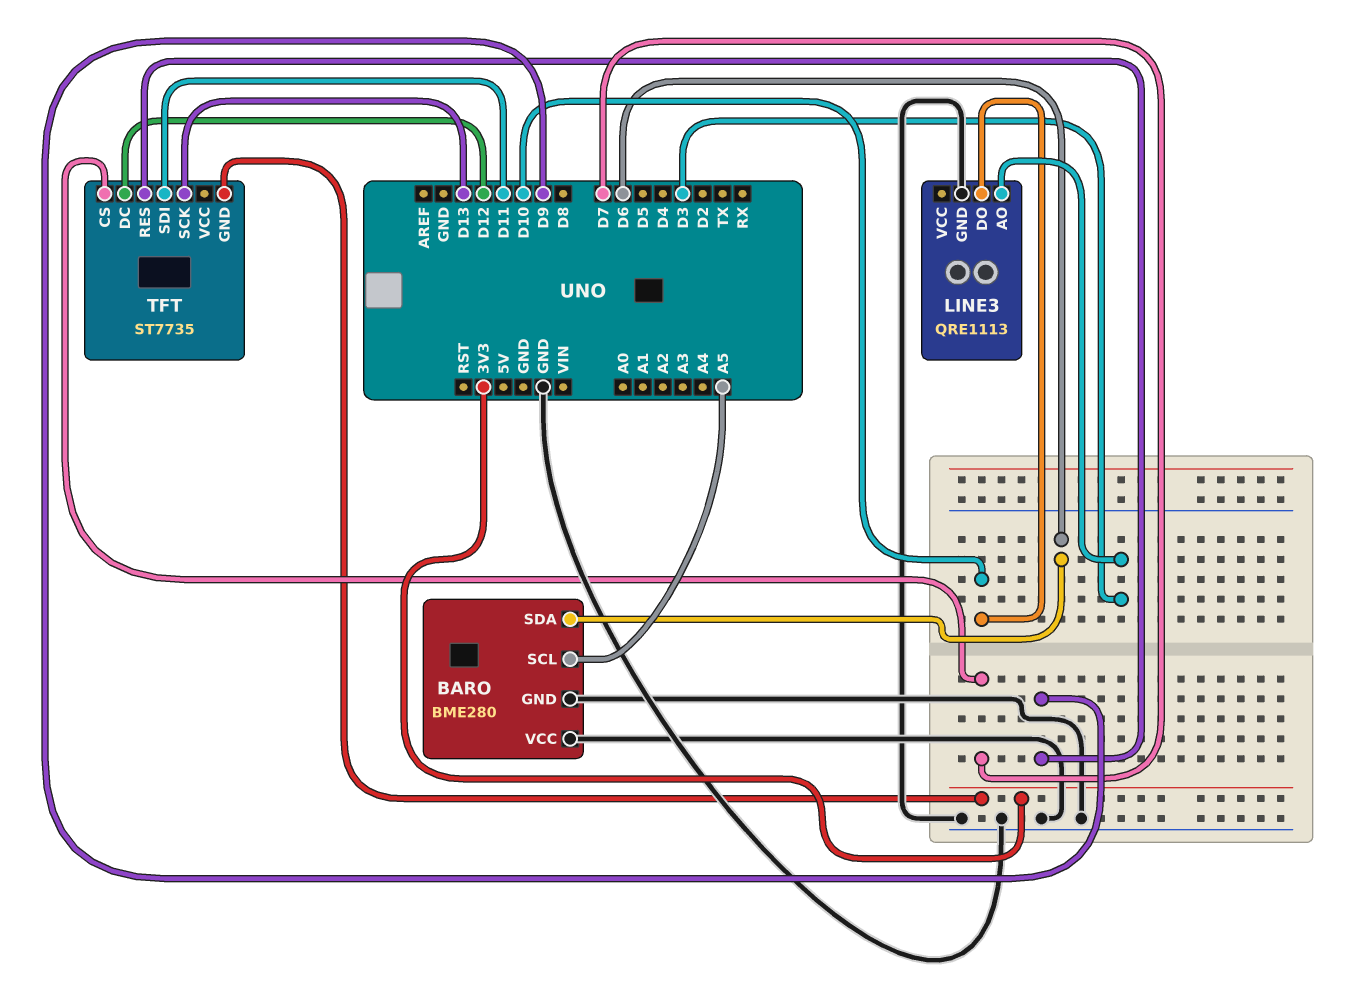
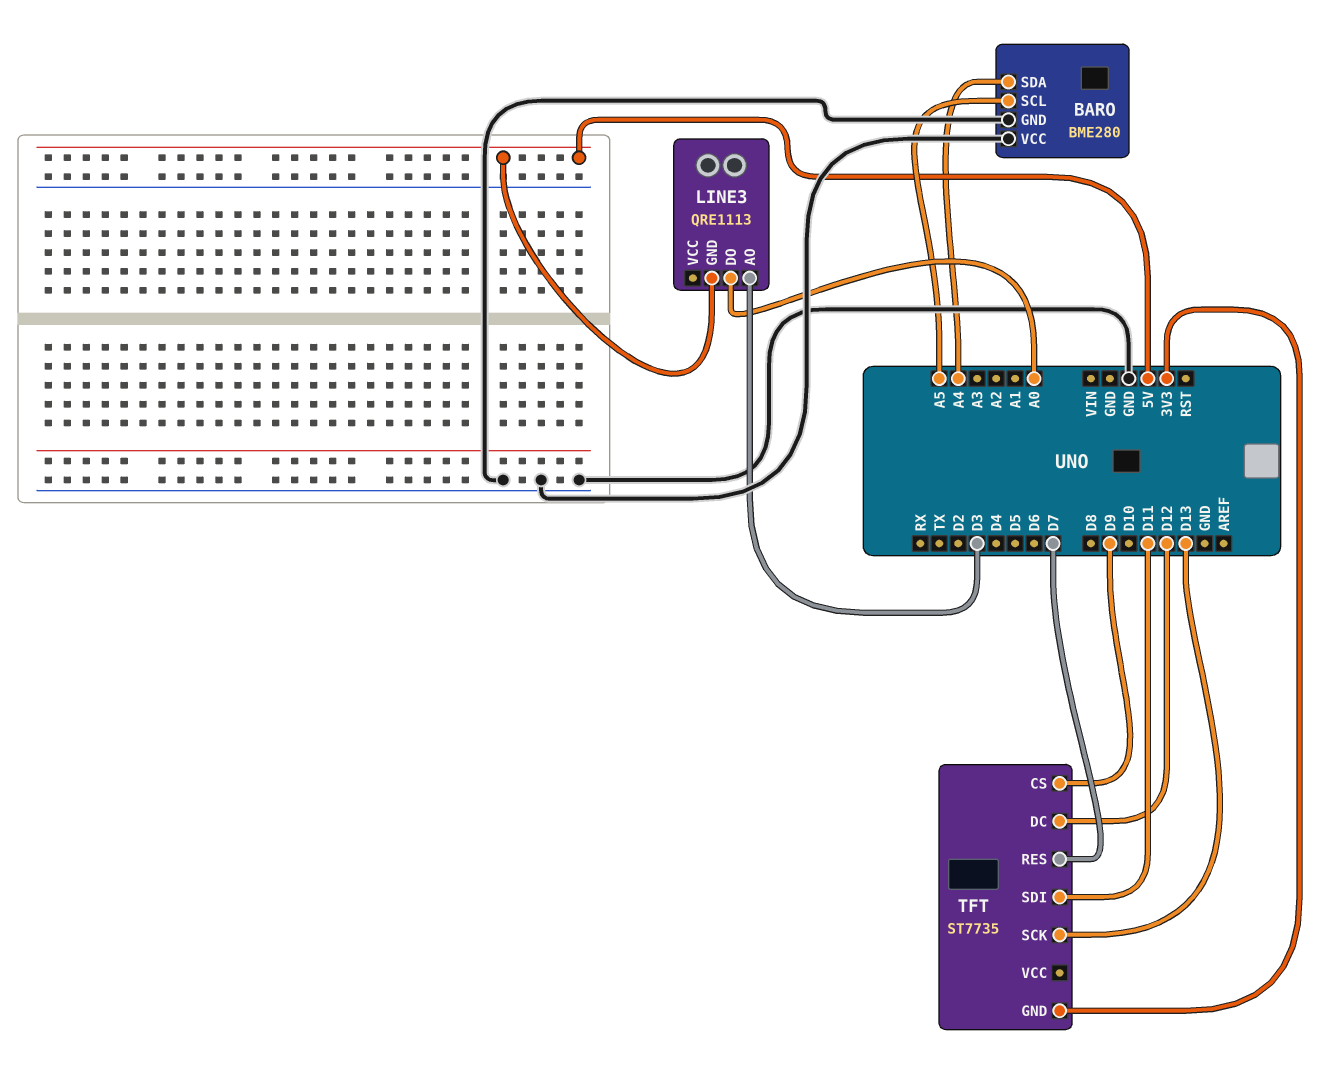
BARO pin SDA: D6 -> A4
LINE3 pin DO: D10 -> A0
LINE3 pin GND: GND -> 5V
TFT pin CS: D7 -> D9
TFT pin RES: D9 -> D7

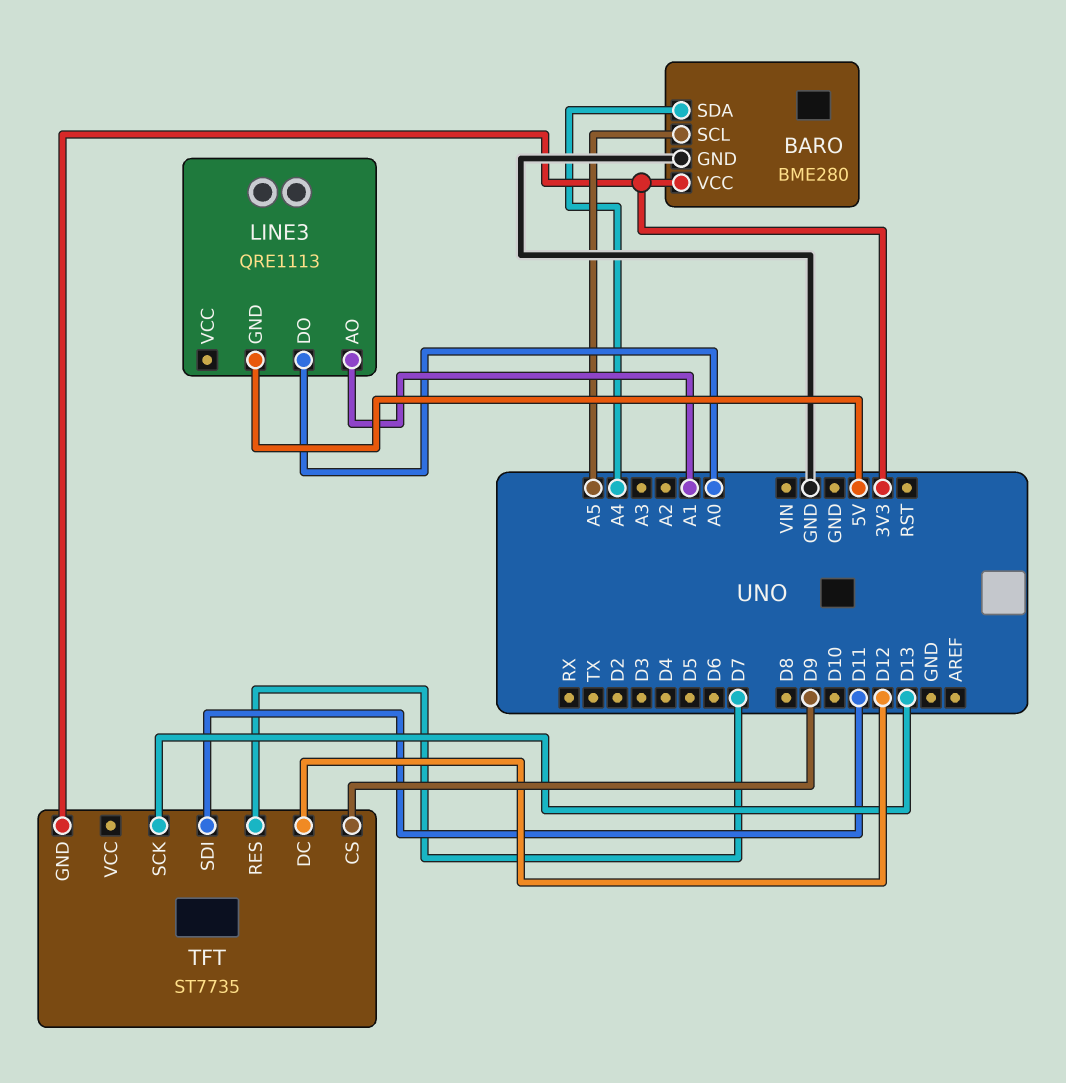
BARO pin VCC: GND -> 3V3
LINE3 pin AO: D3 -> A1

